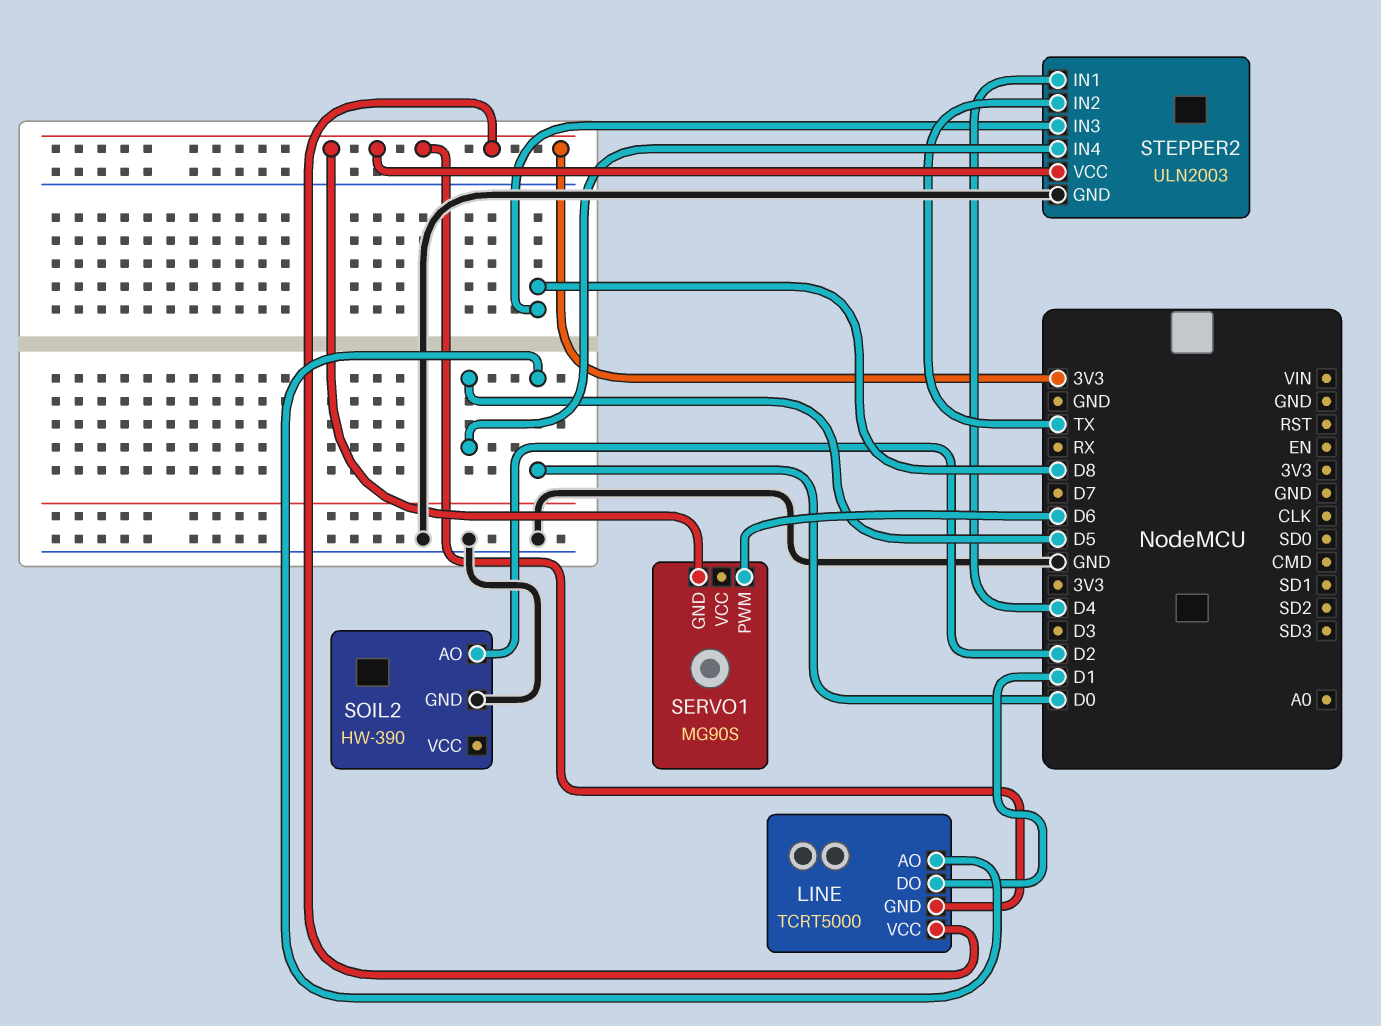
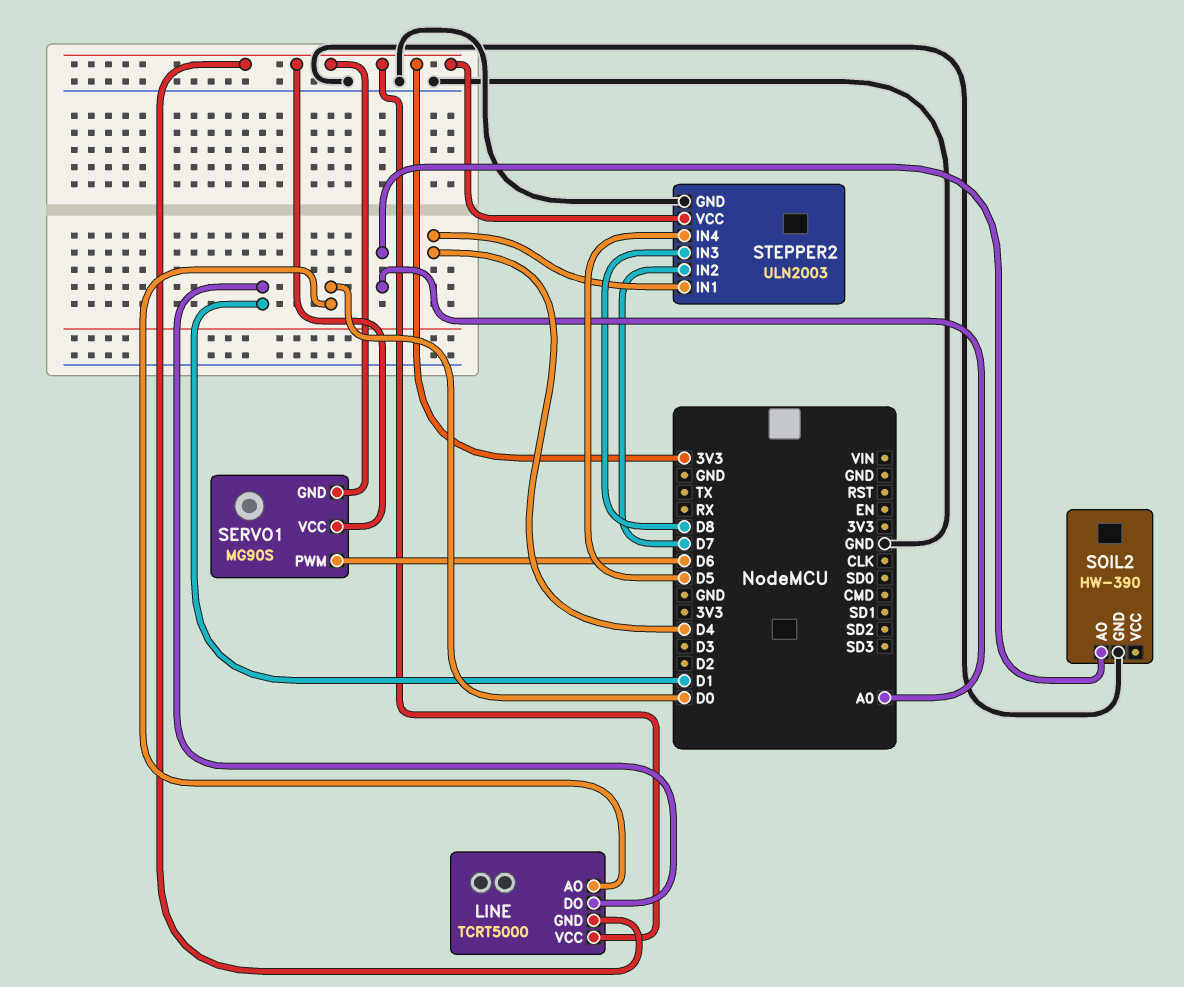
SERVO1 pin VCC: none -> 3V3
SOIL2 pin AO: D2 -> A0
STEPPER2 pin IN2: TX -> D7

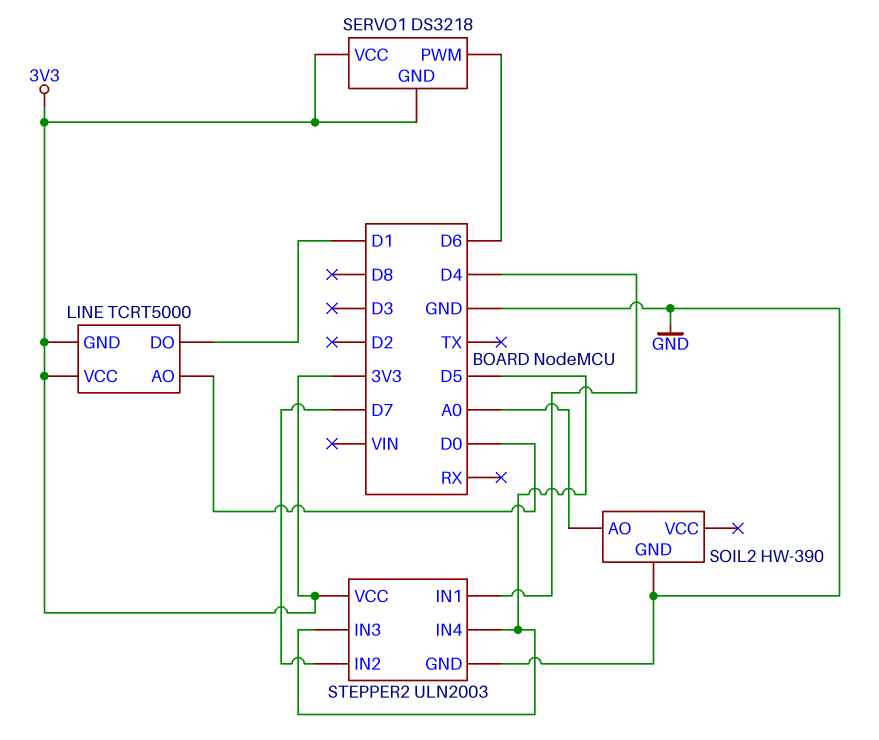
SERVO1: MG90S -> DS3218
STEPPER2 pin IN3: D8 -> D5

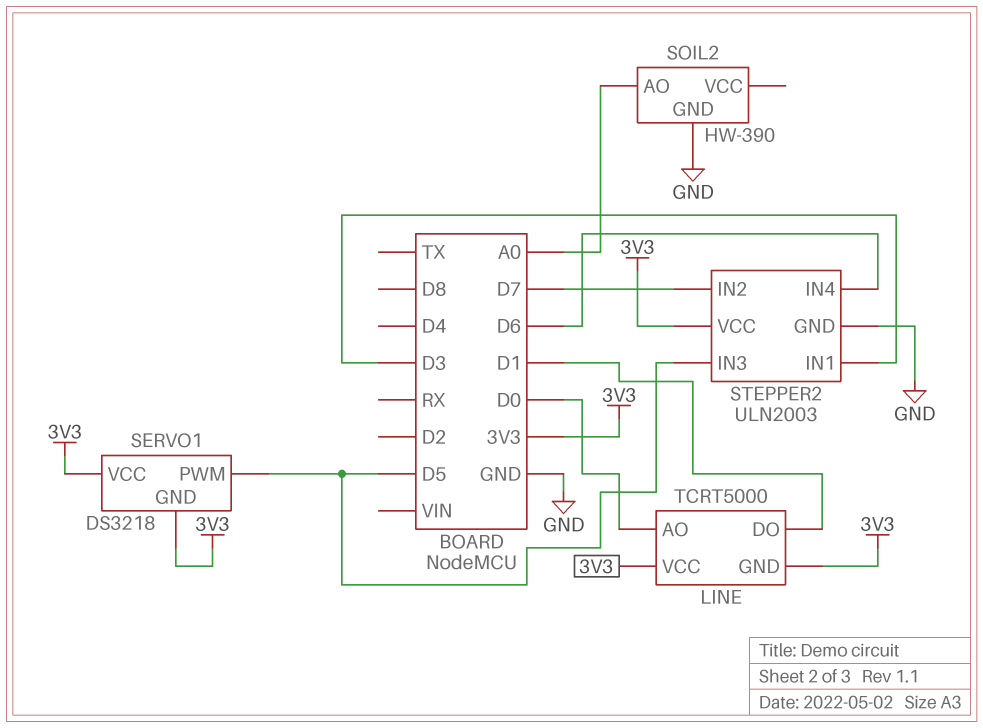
SERVO1 pin PWM: D6 -> D5
STEPPER2 pin IN1: D4 -> D3
STEPPER2 pin IN4: D5 -> D6

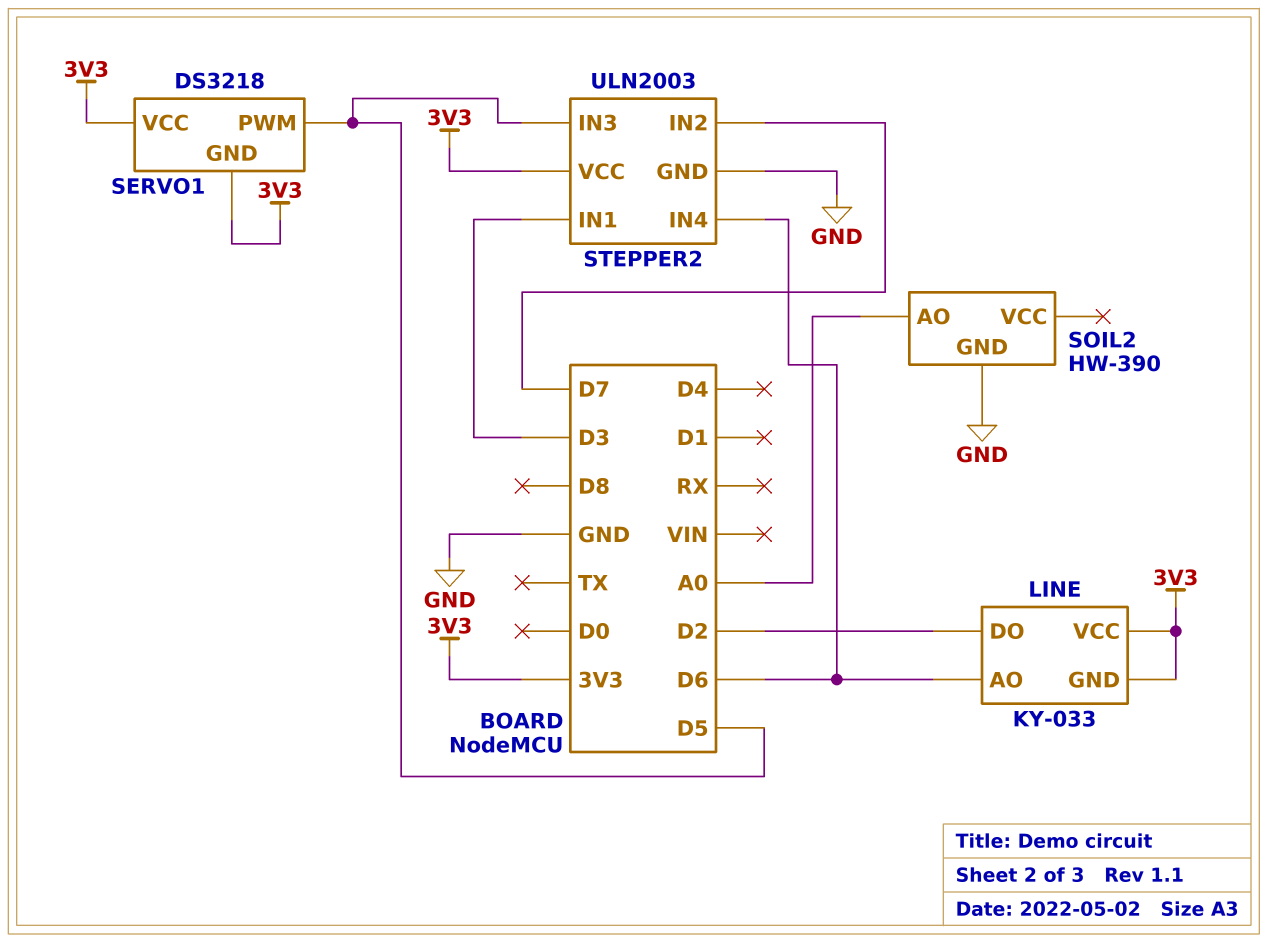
LINE: TCRT5000 -> KY-033
LINE pin AO: D0 -> D6
LINE pin DO: D1 -> D2

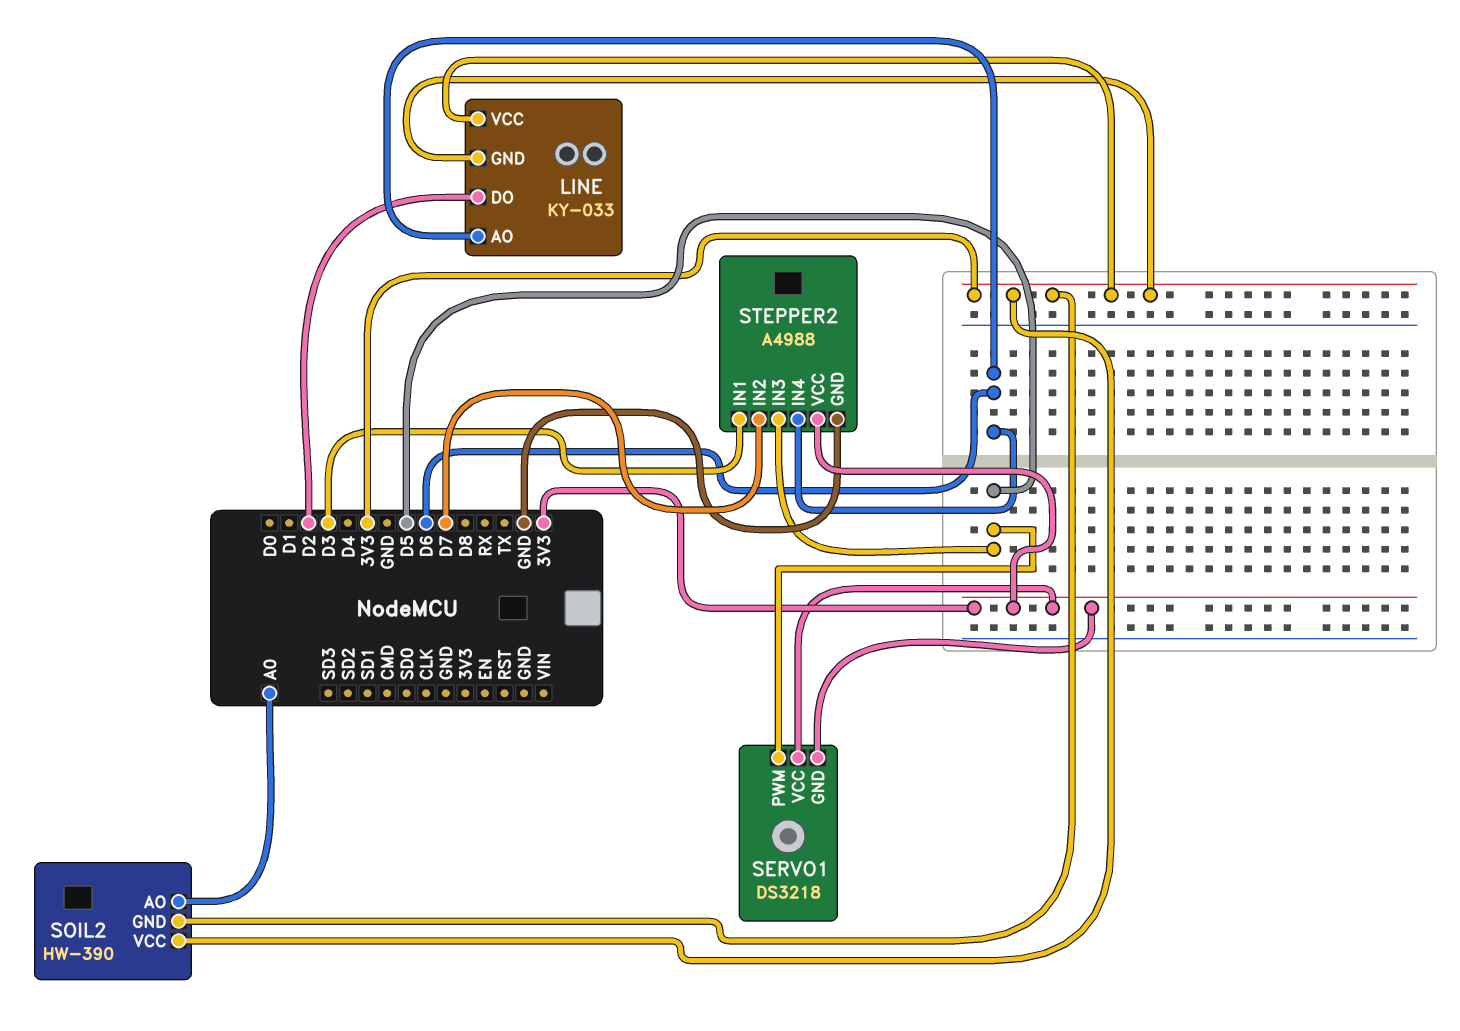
SOIL2 pin GND: GND -> 3V3
SOIL2 pin VCC: none -> 3V3
STEPPER2: ULN2003 -> A4988

